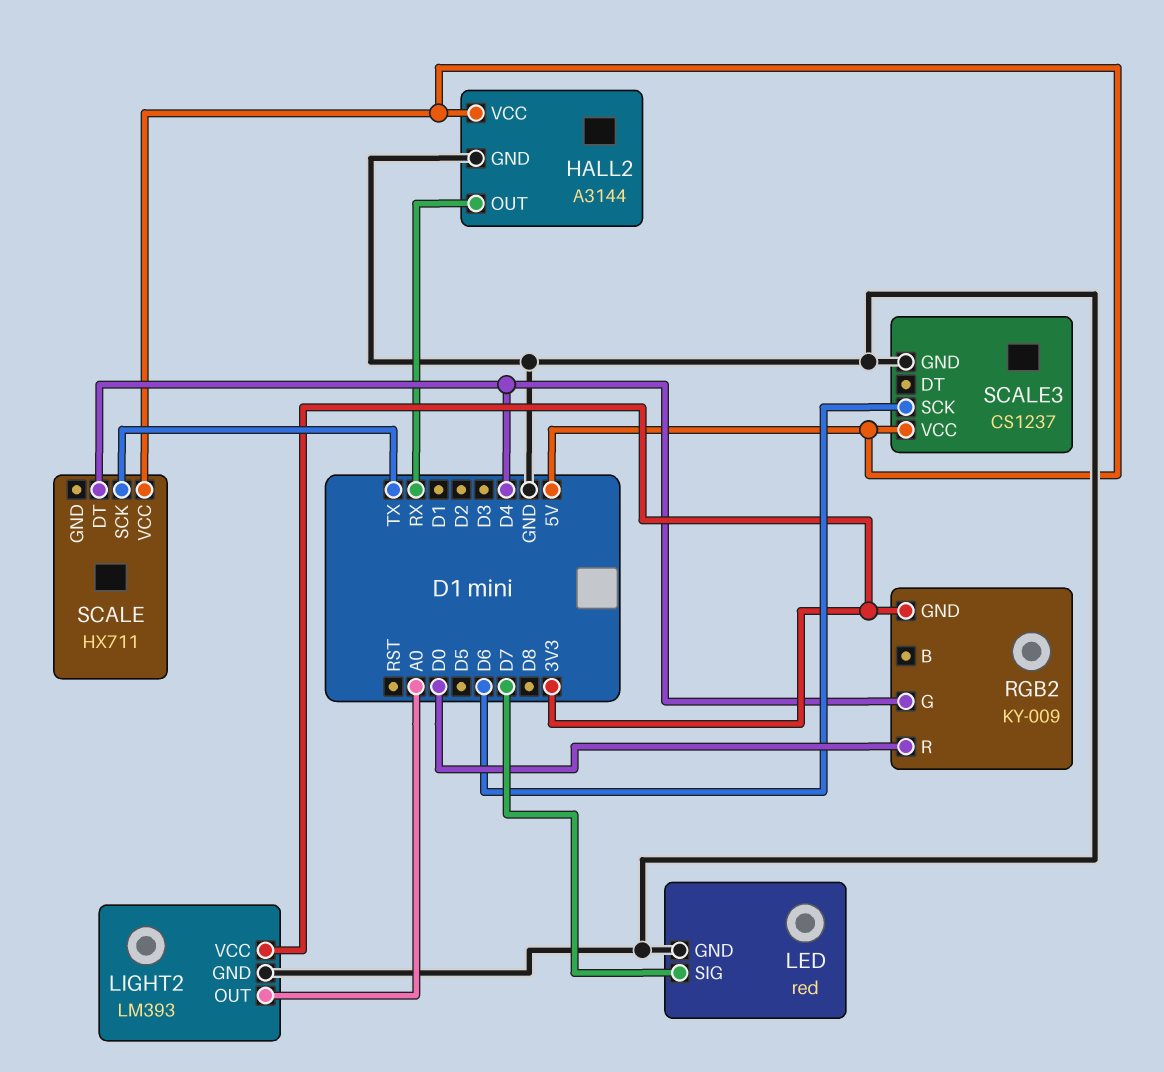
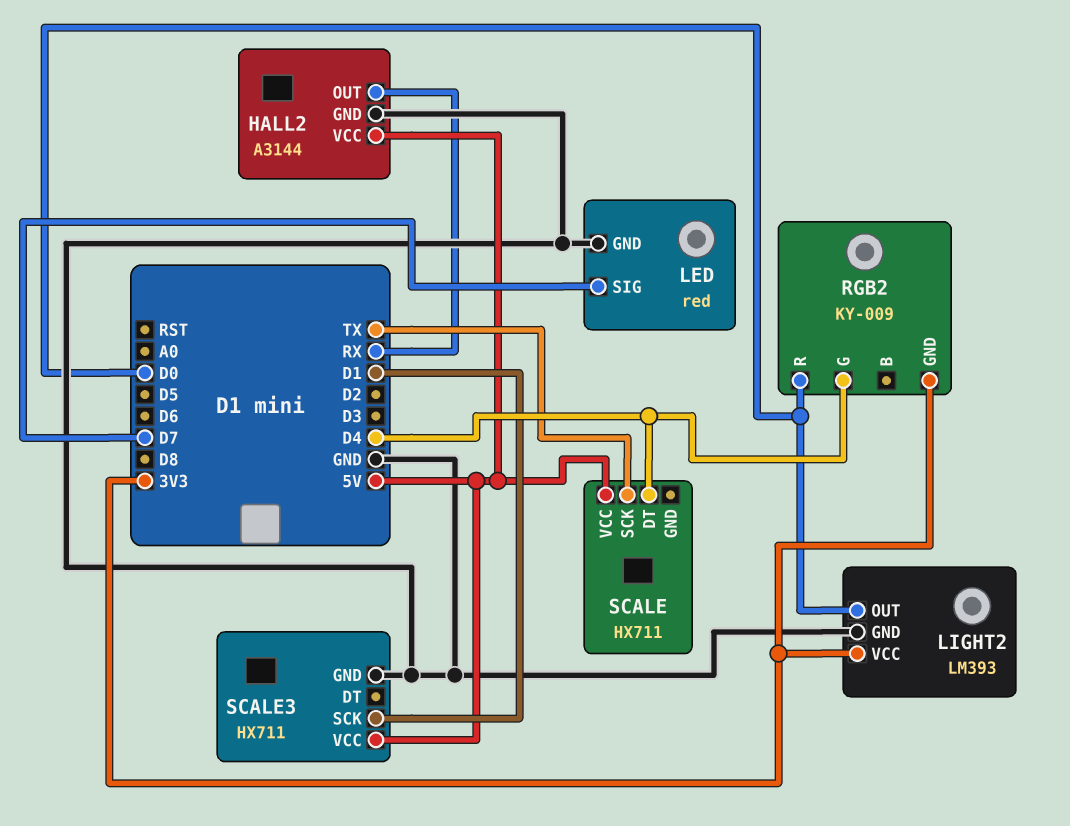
LIGHT2 pin OUT: A0 -> D0
SCALE3: CS1237 -> HX711
SCALE3 pin SCK: D6 -> D1

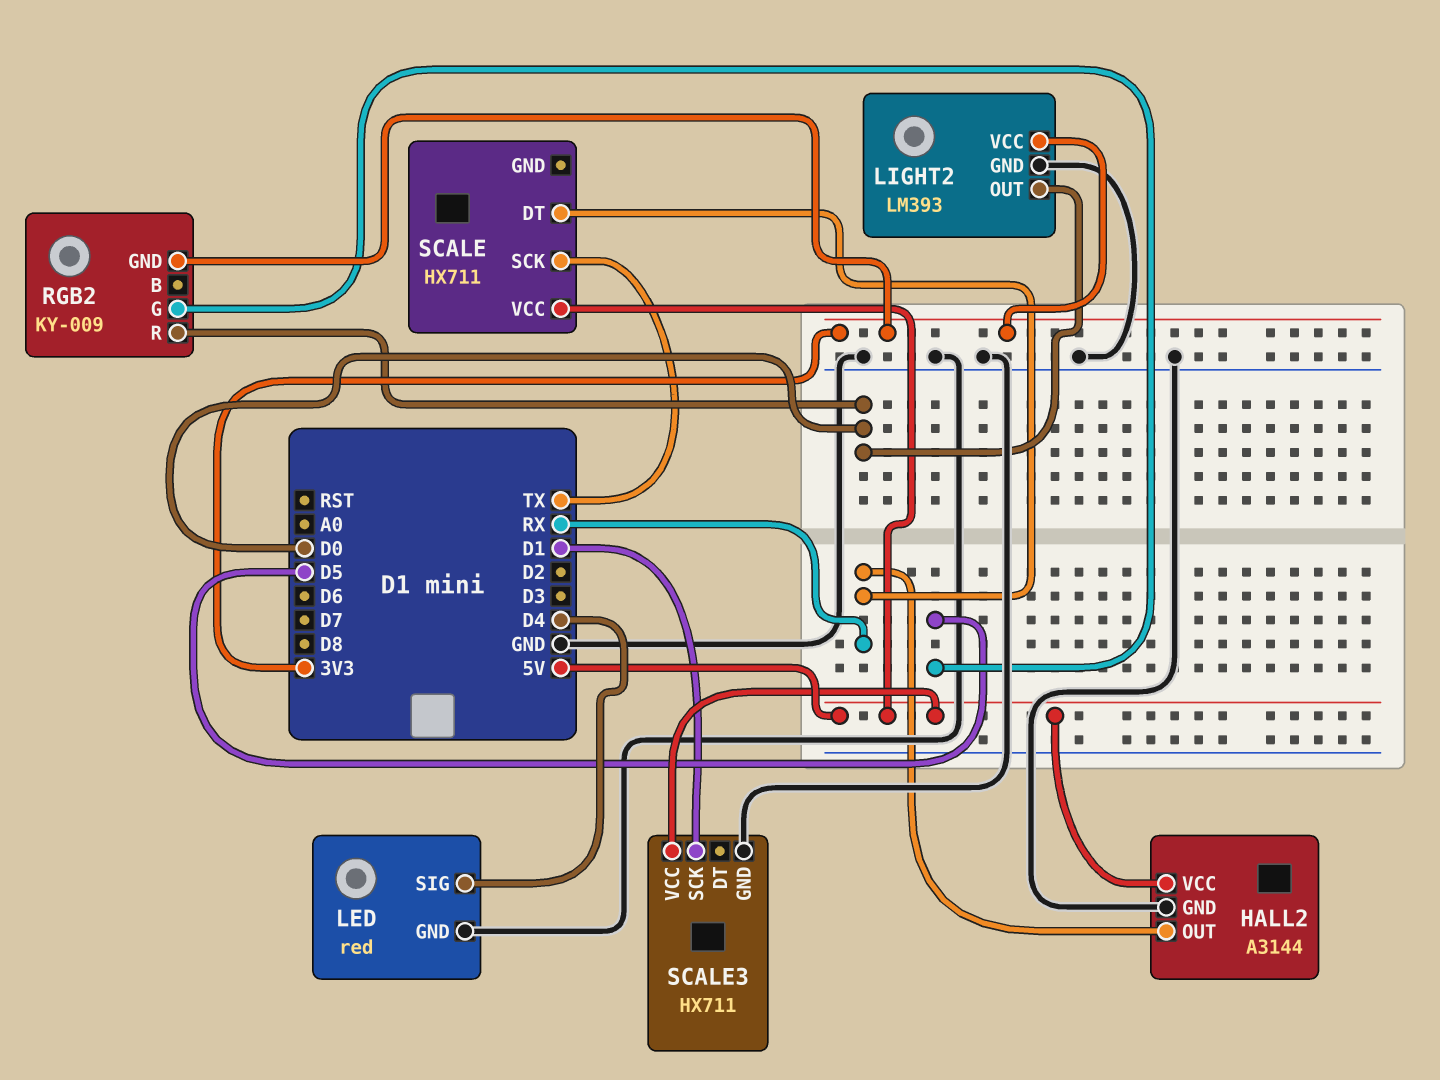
LED pin SIG: D7 -> D4
RGB2 pin G: D4 -> D5
SCALE pin DT: D4 -> RX

